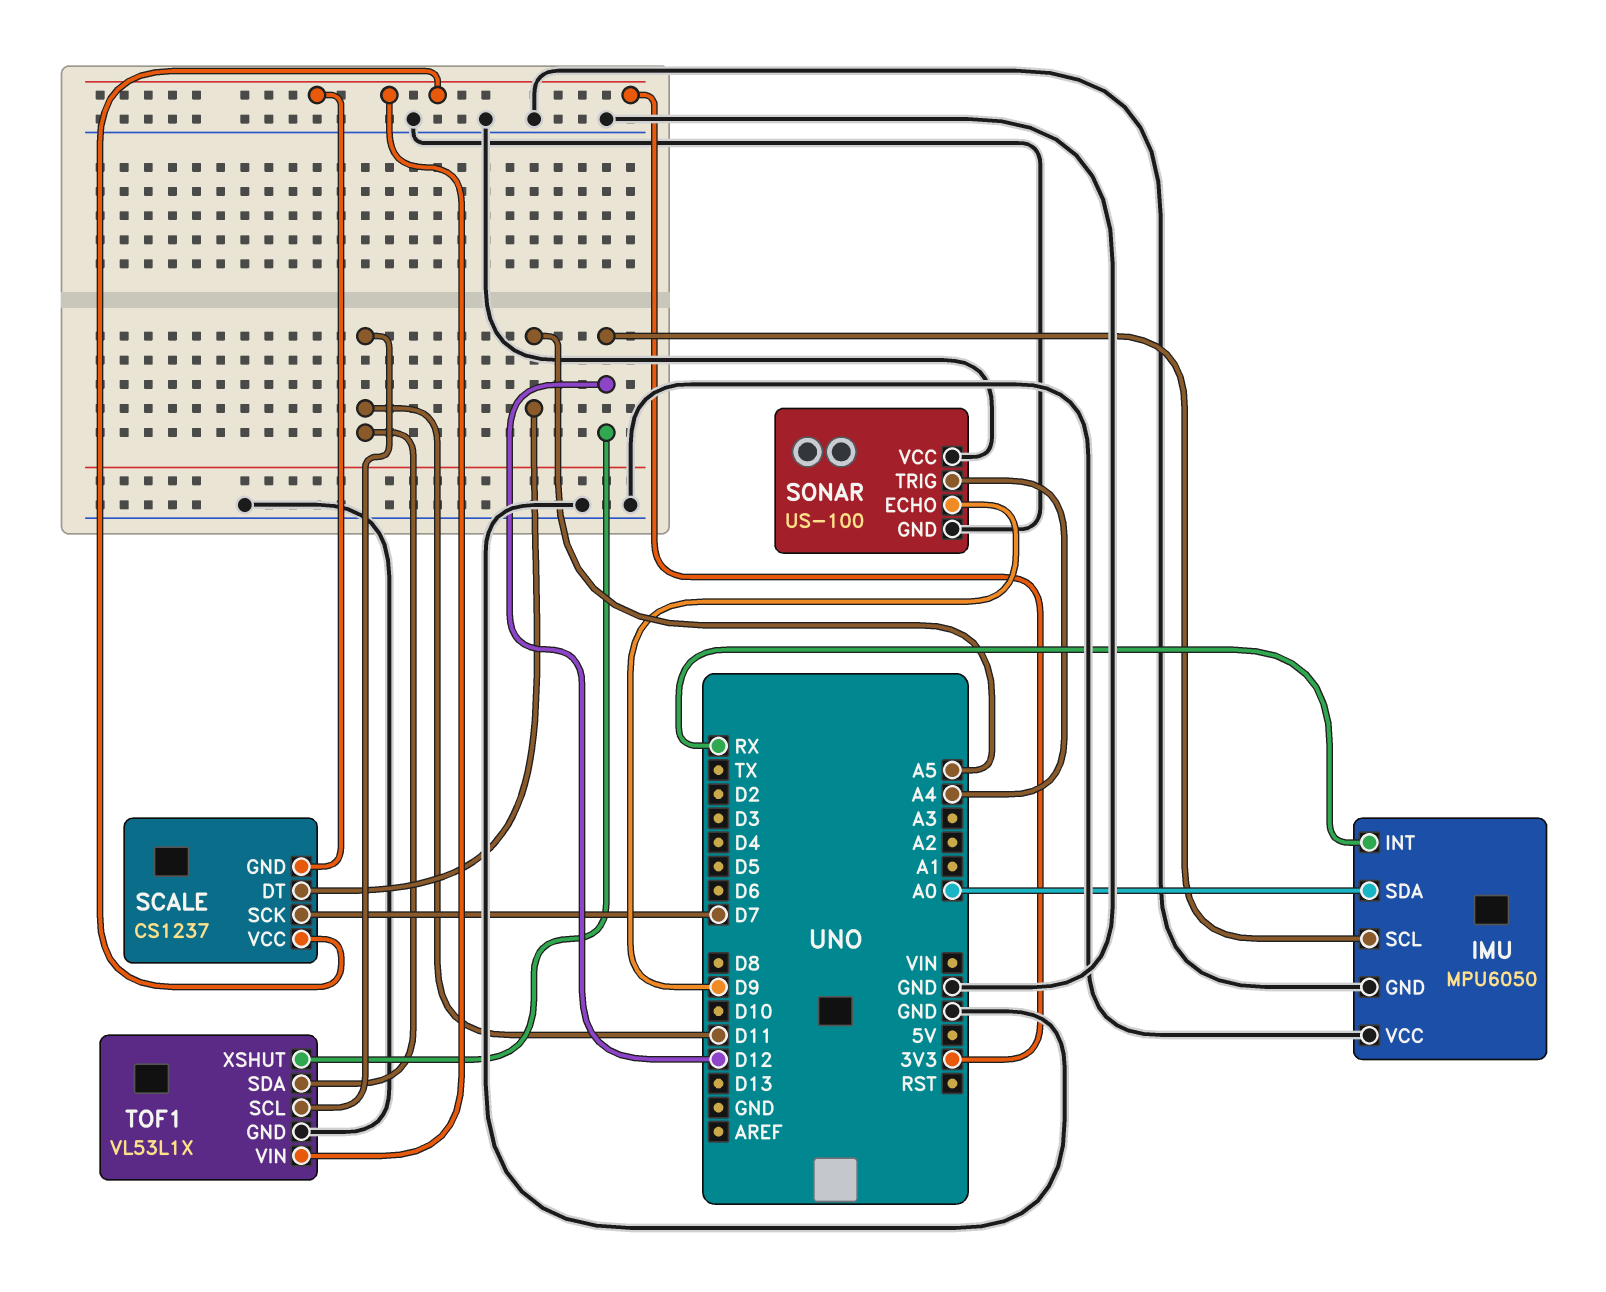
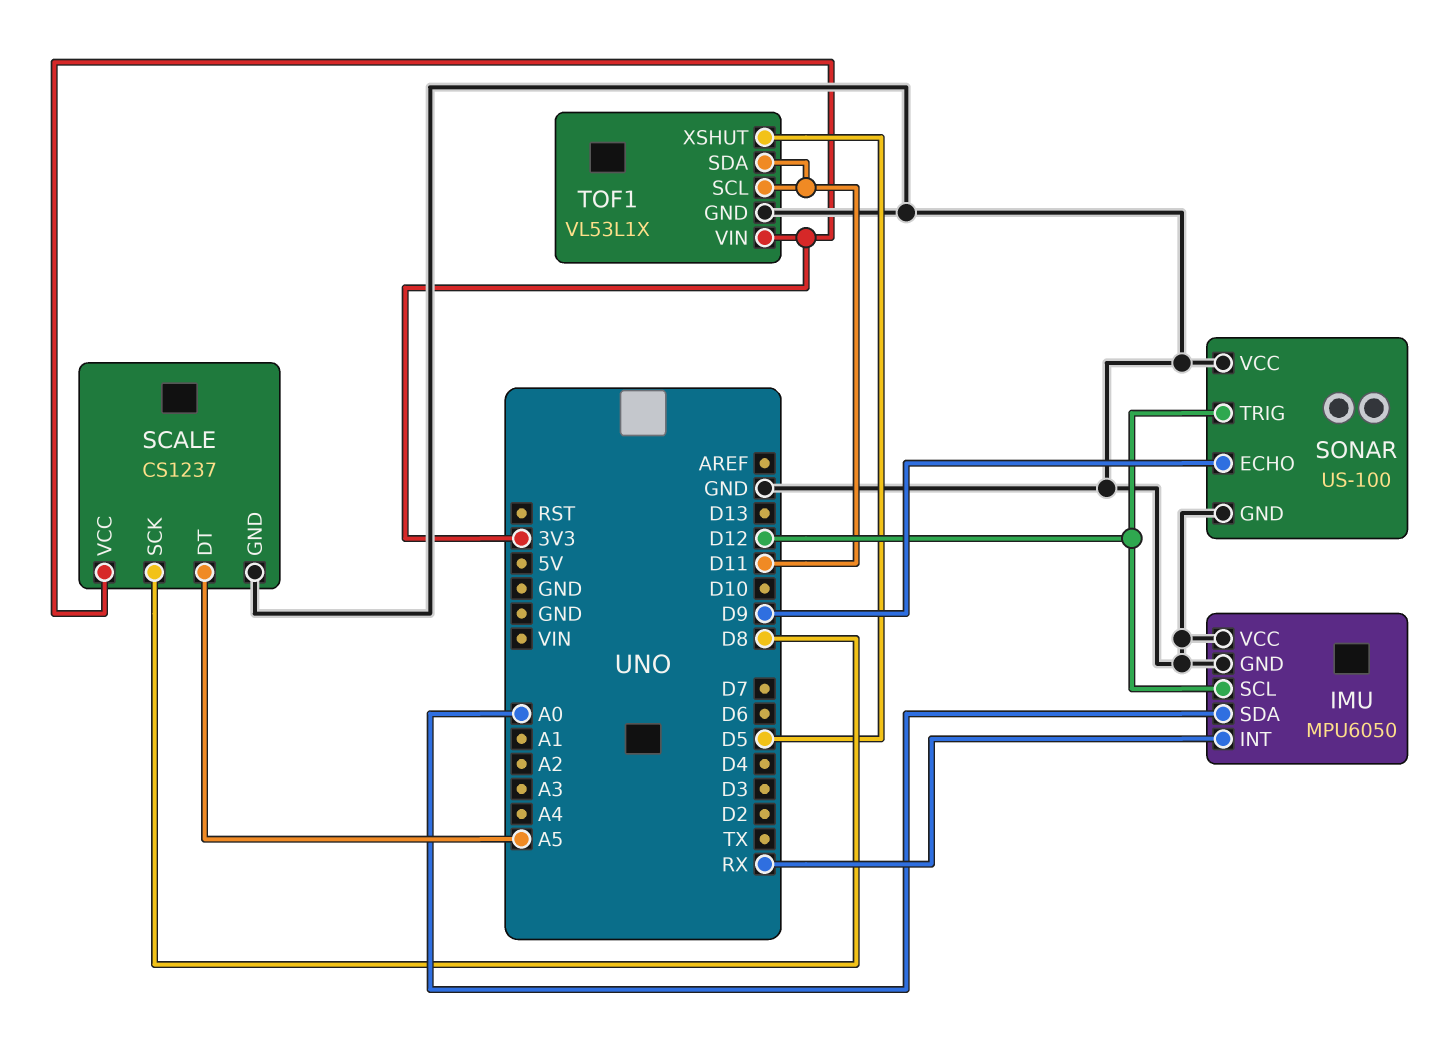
SCALE pin GND: 3V3 -> GND
SCALE pin SCK: D7 -> D8
SONAR pin TRIG: A4 -> D12
TOF1 pin XSHUT: D12 -> D5

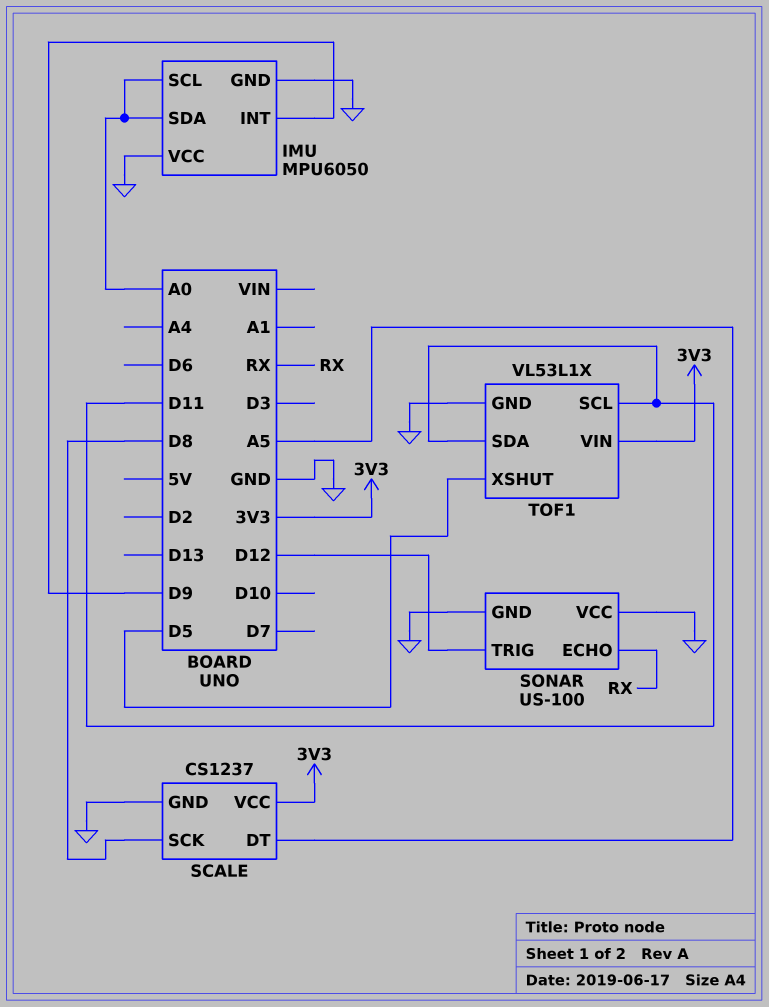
IMU pin INT: RX -> D9
IMU pin SCL: D12 -> A0
SONAR pin ECHO: D9 -> RX

